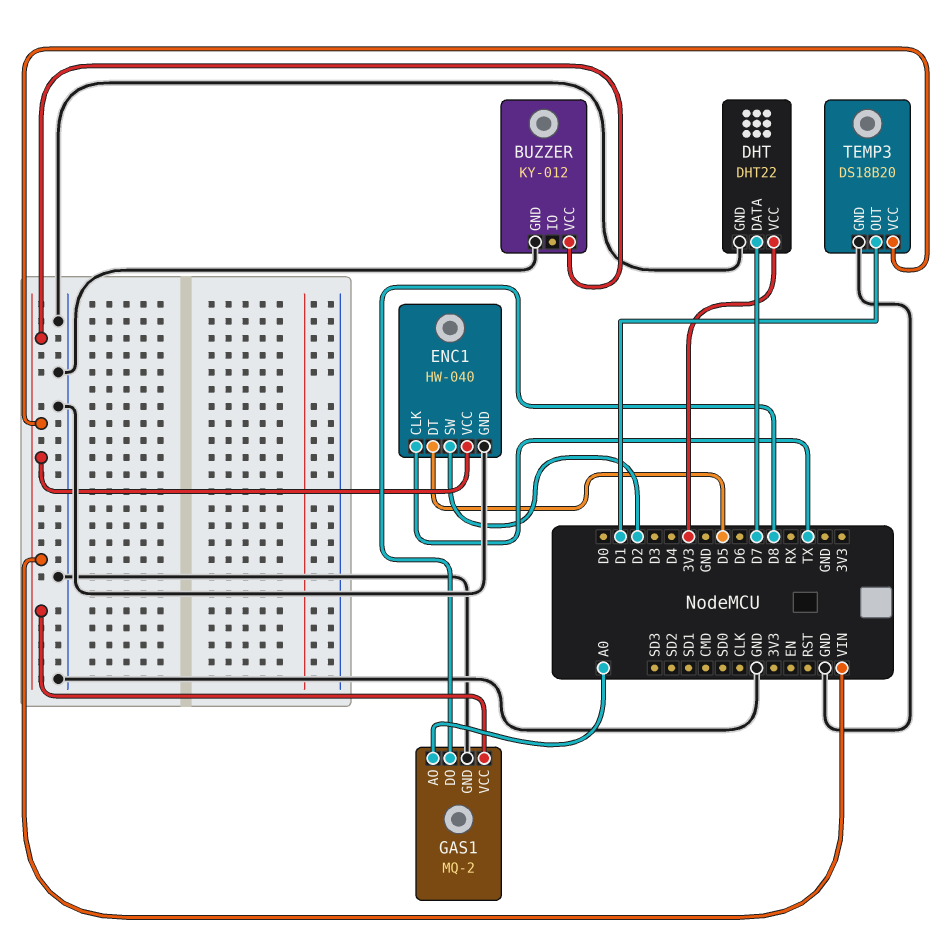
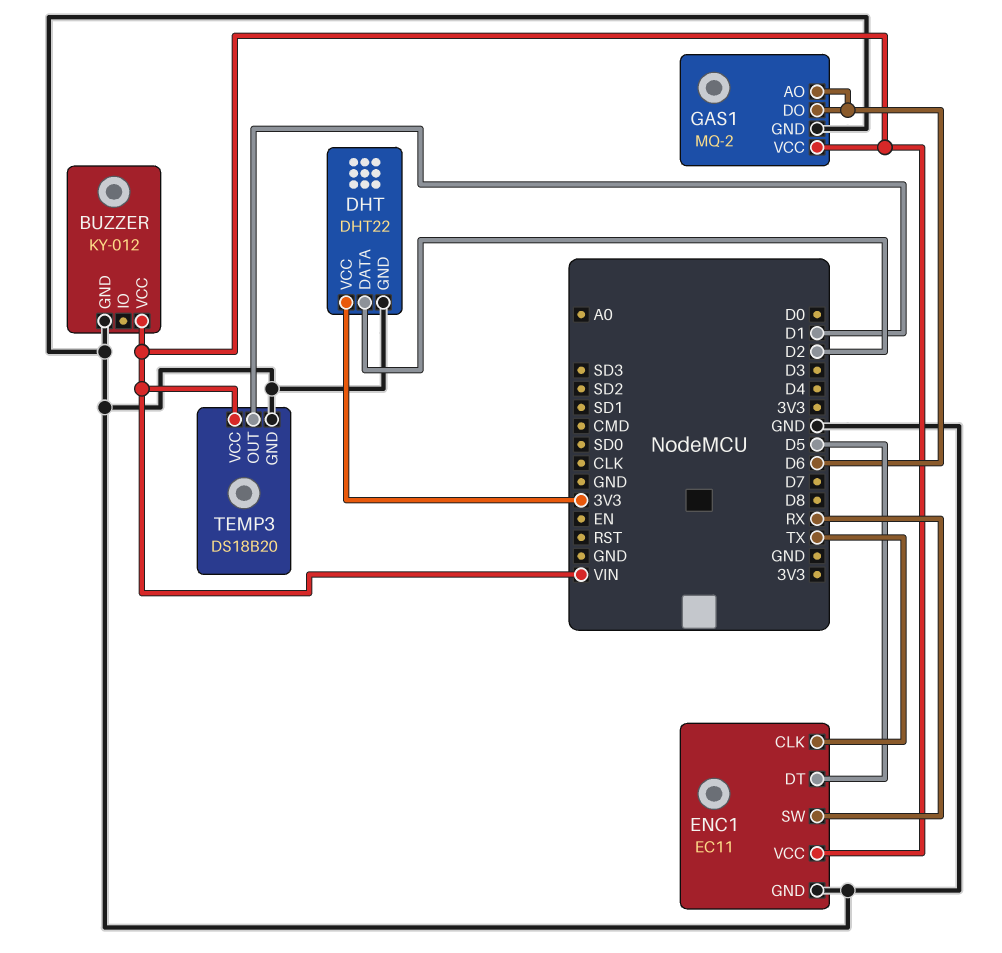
DHT pin DATA: D7 -> D2
ENC1: HW-040 -> EC11
ENC1 pin SW: D2 -> RX
GAS1 pin AO: A0 -> D6
GAS1 pin DO: D8 -> D6

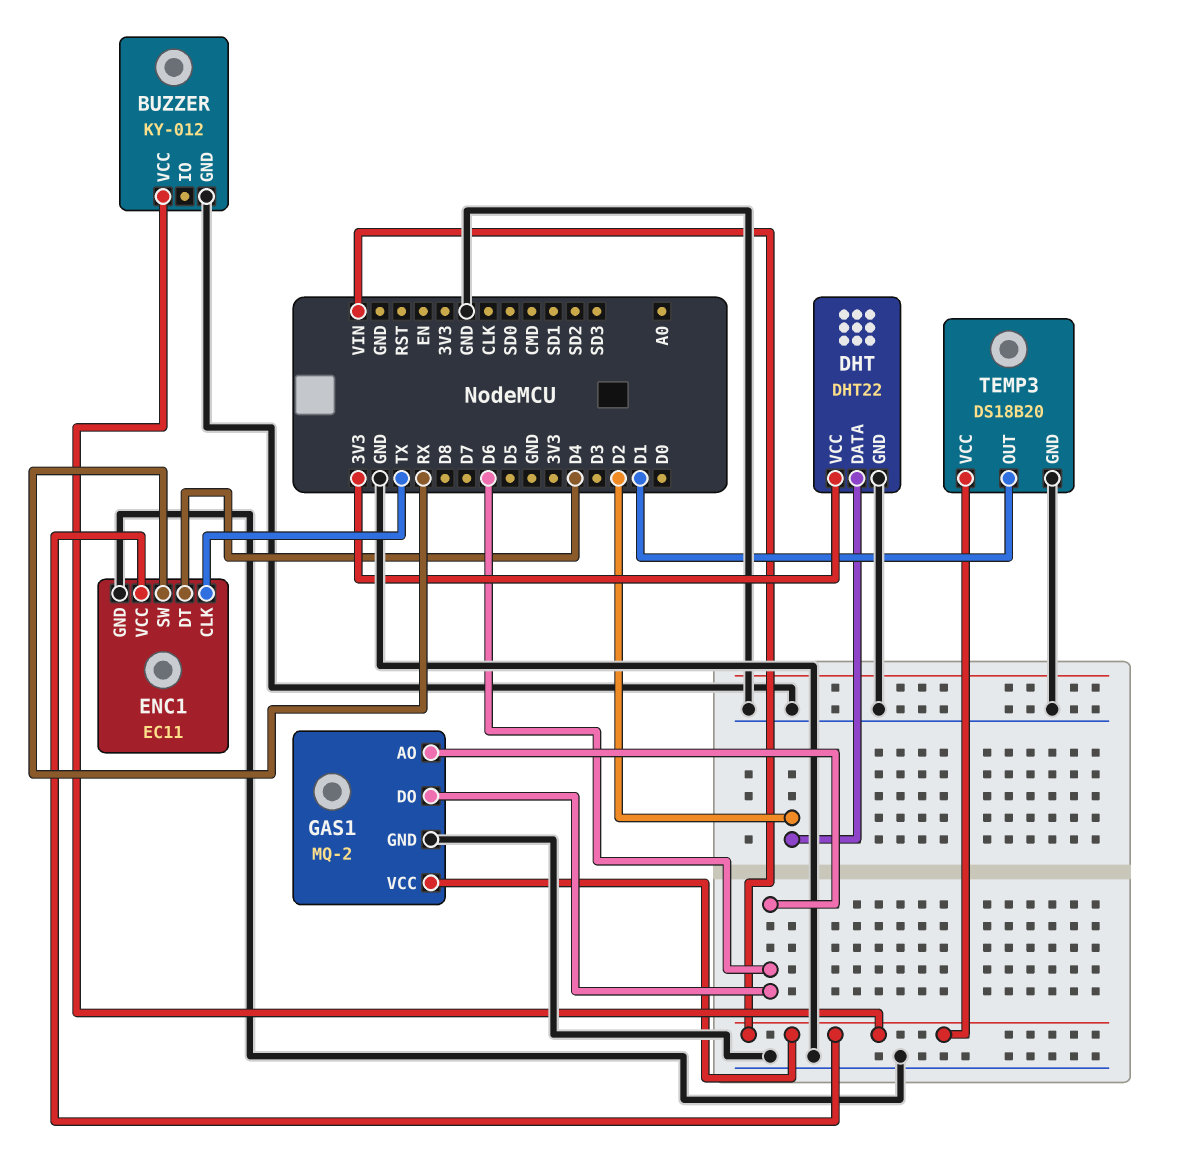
ENC1 pin DT: D5 -> D4

